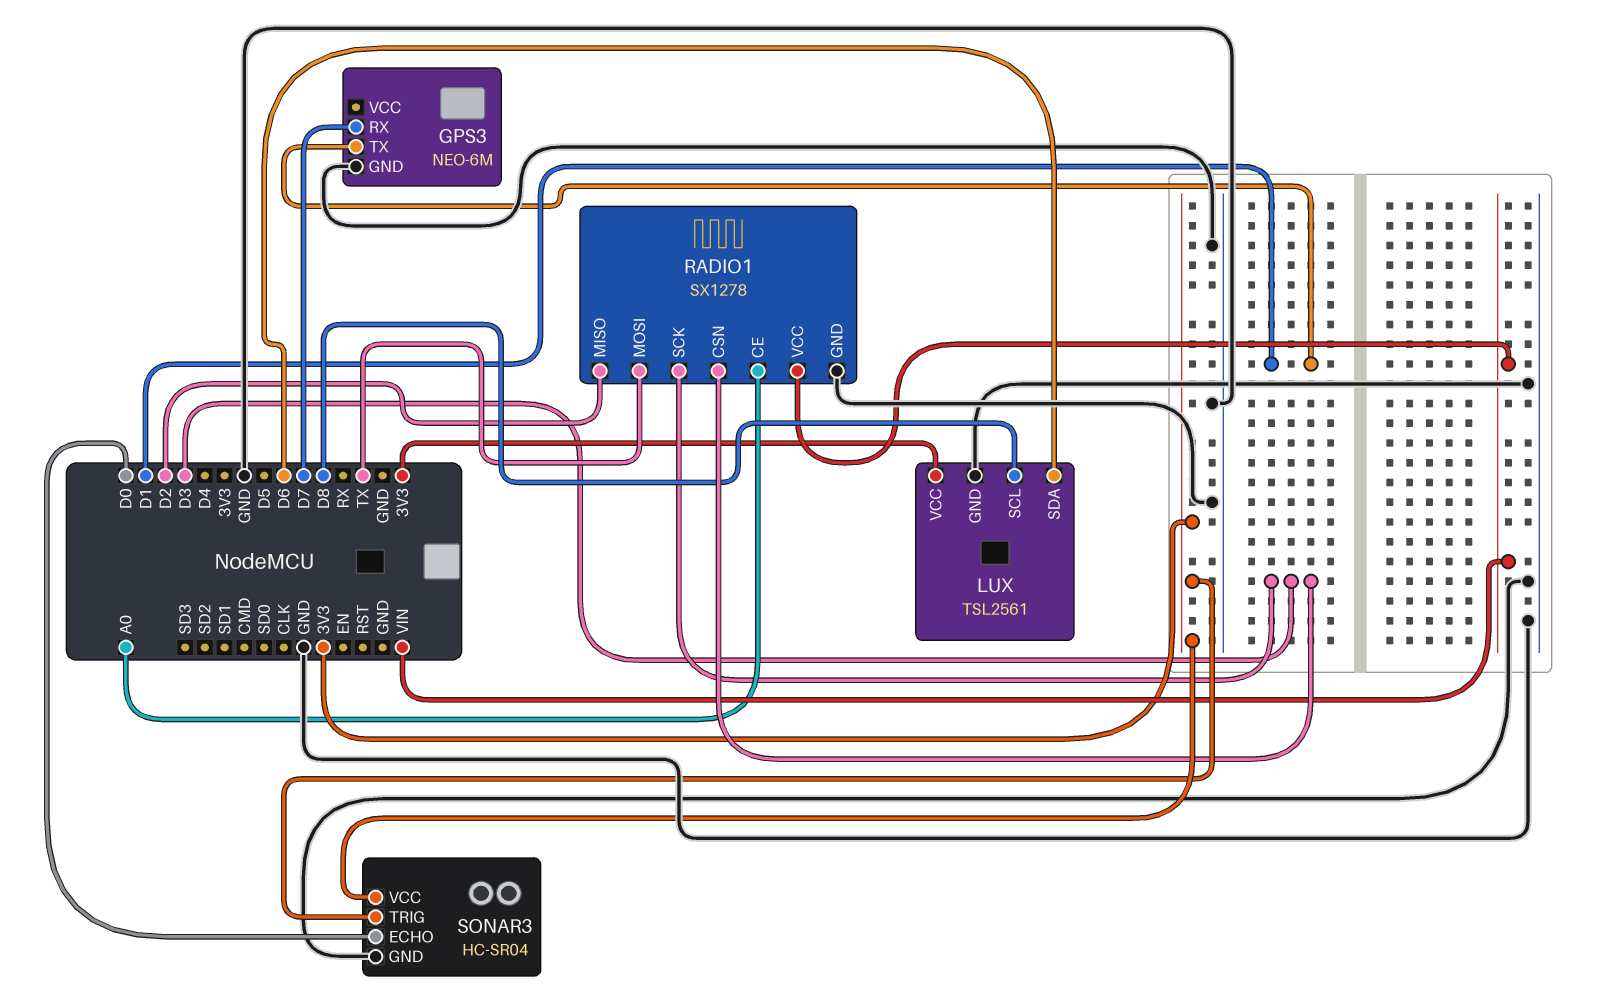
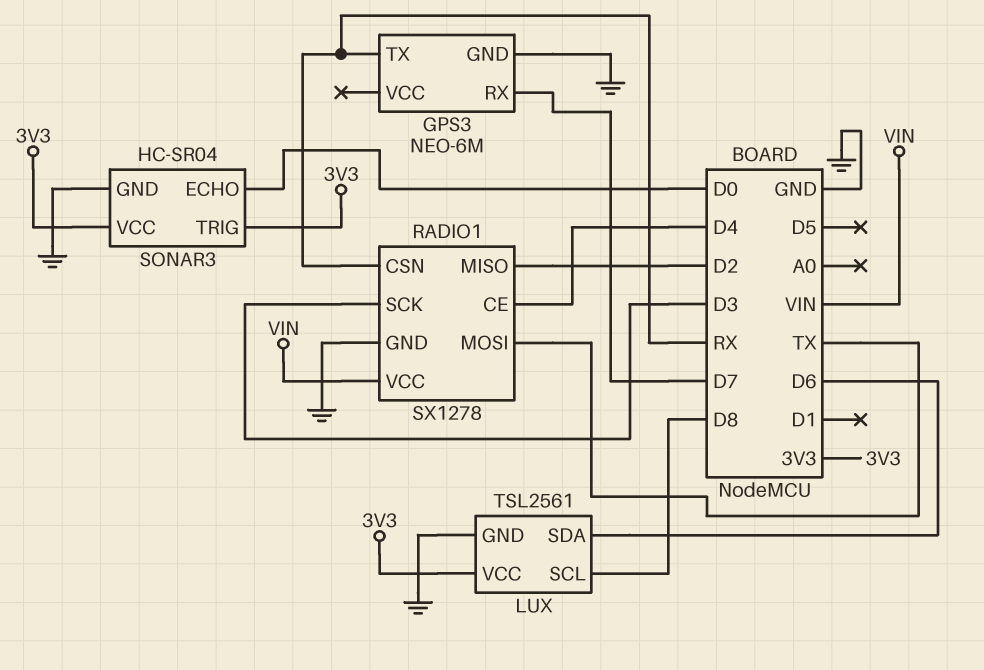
GPS3 pin TX: D1 -> RX
RADIO1 pin CE: A0 -> D4
RADIO1 pin CSN: D3 -> RX

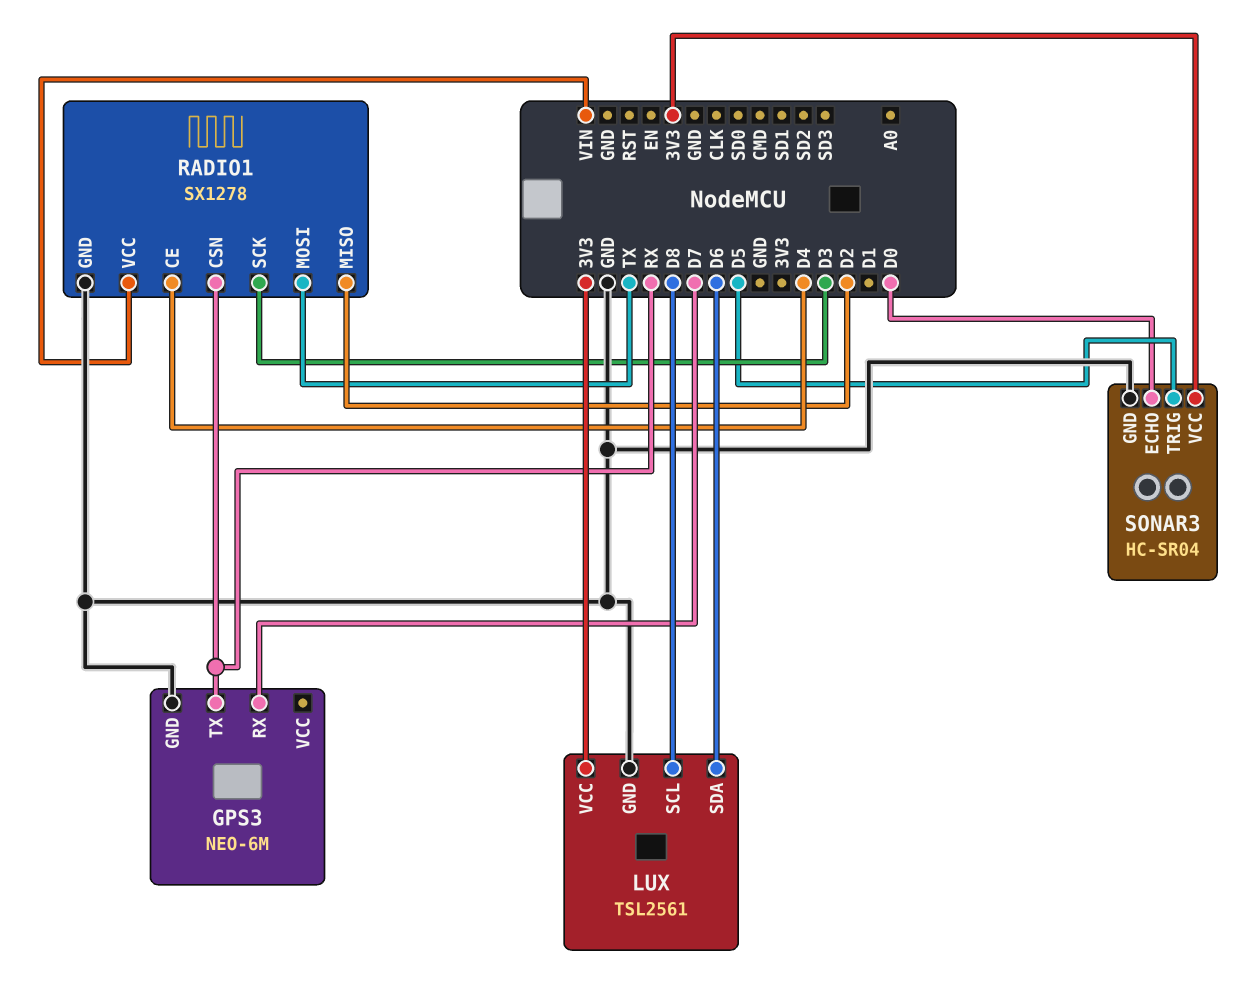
SONAR3 pin TRIG: 3V3 -> D5

